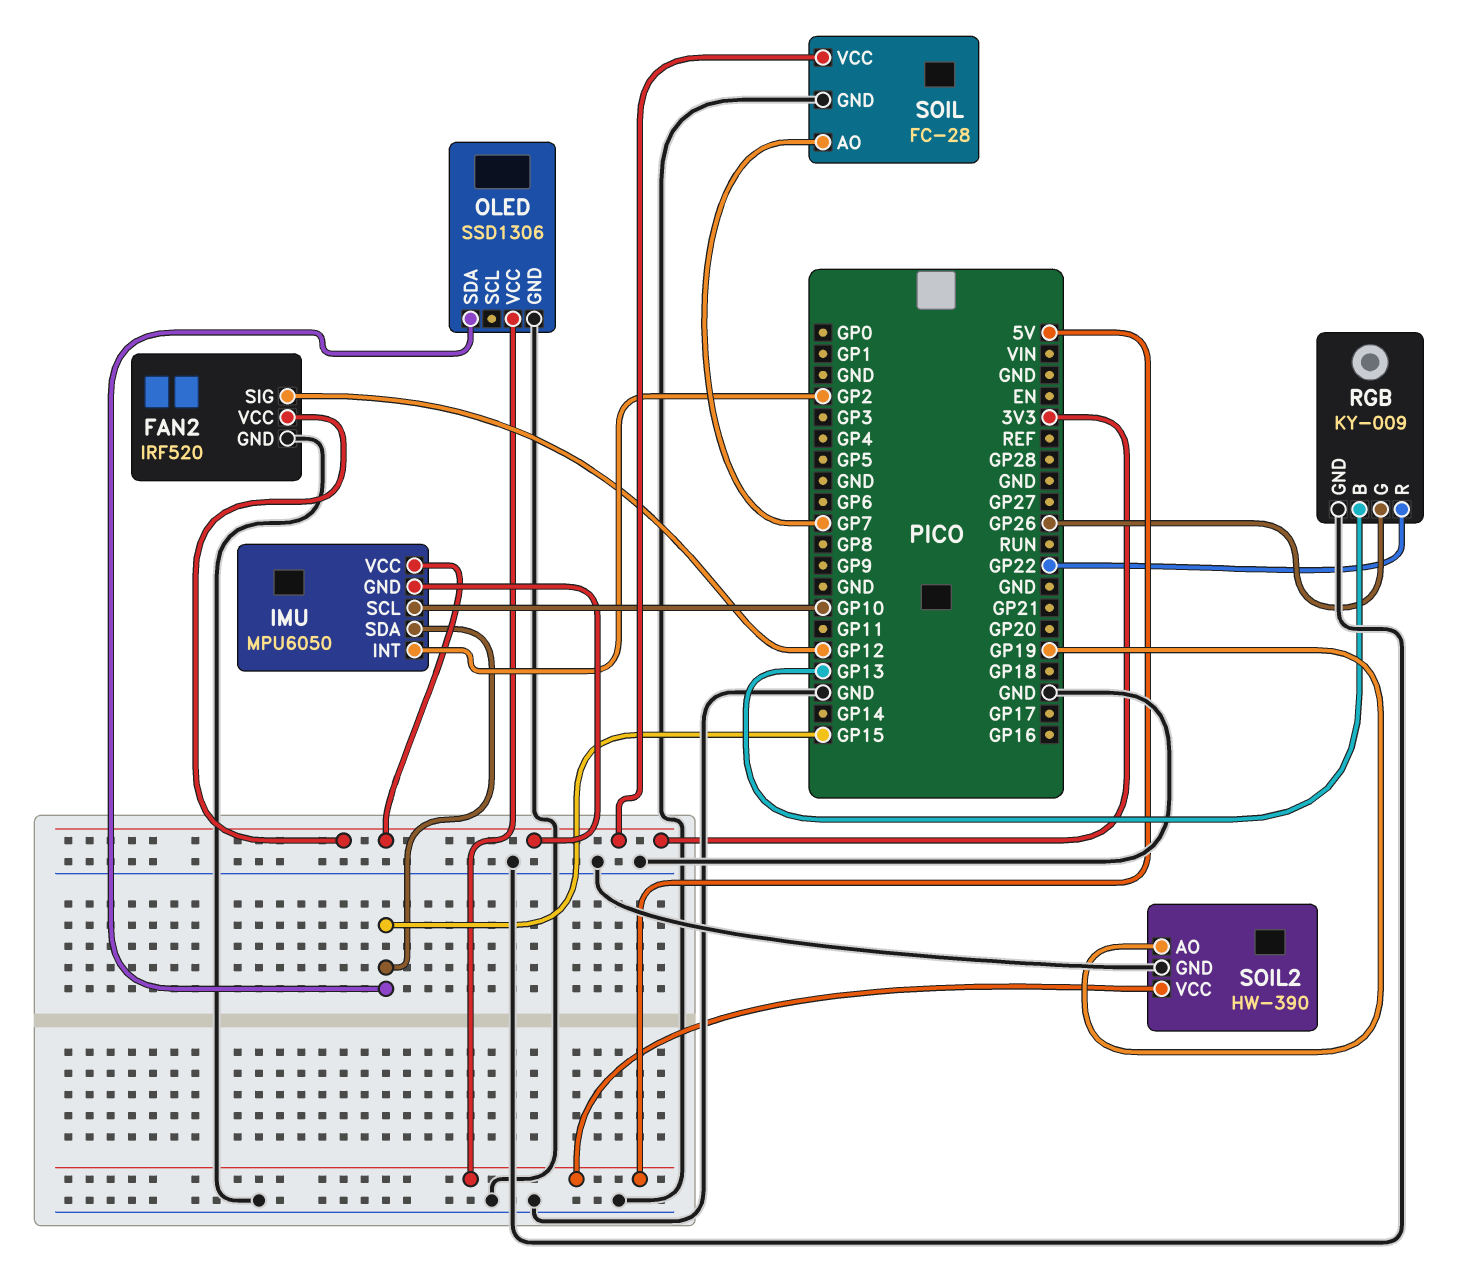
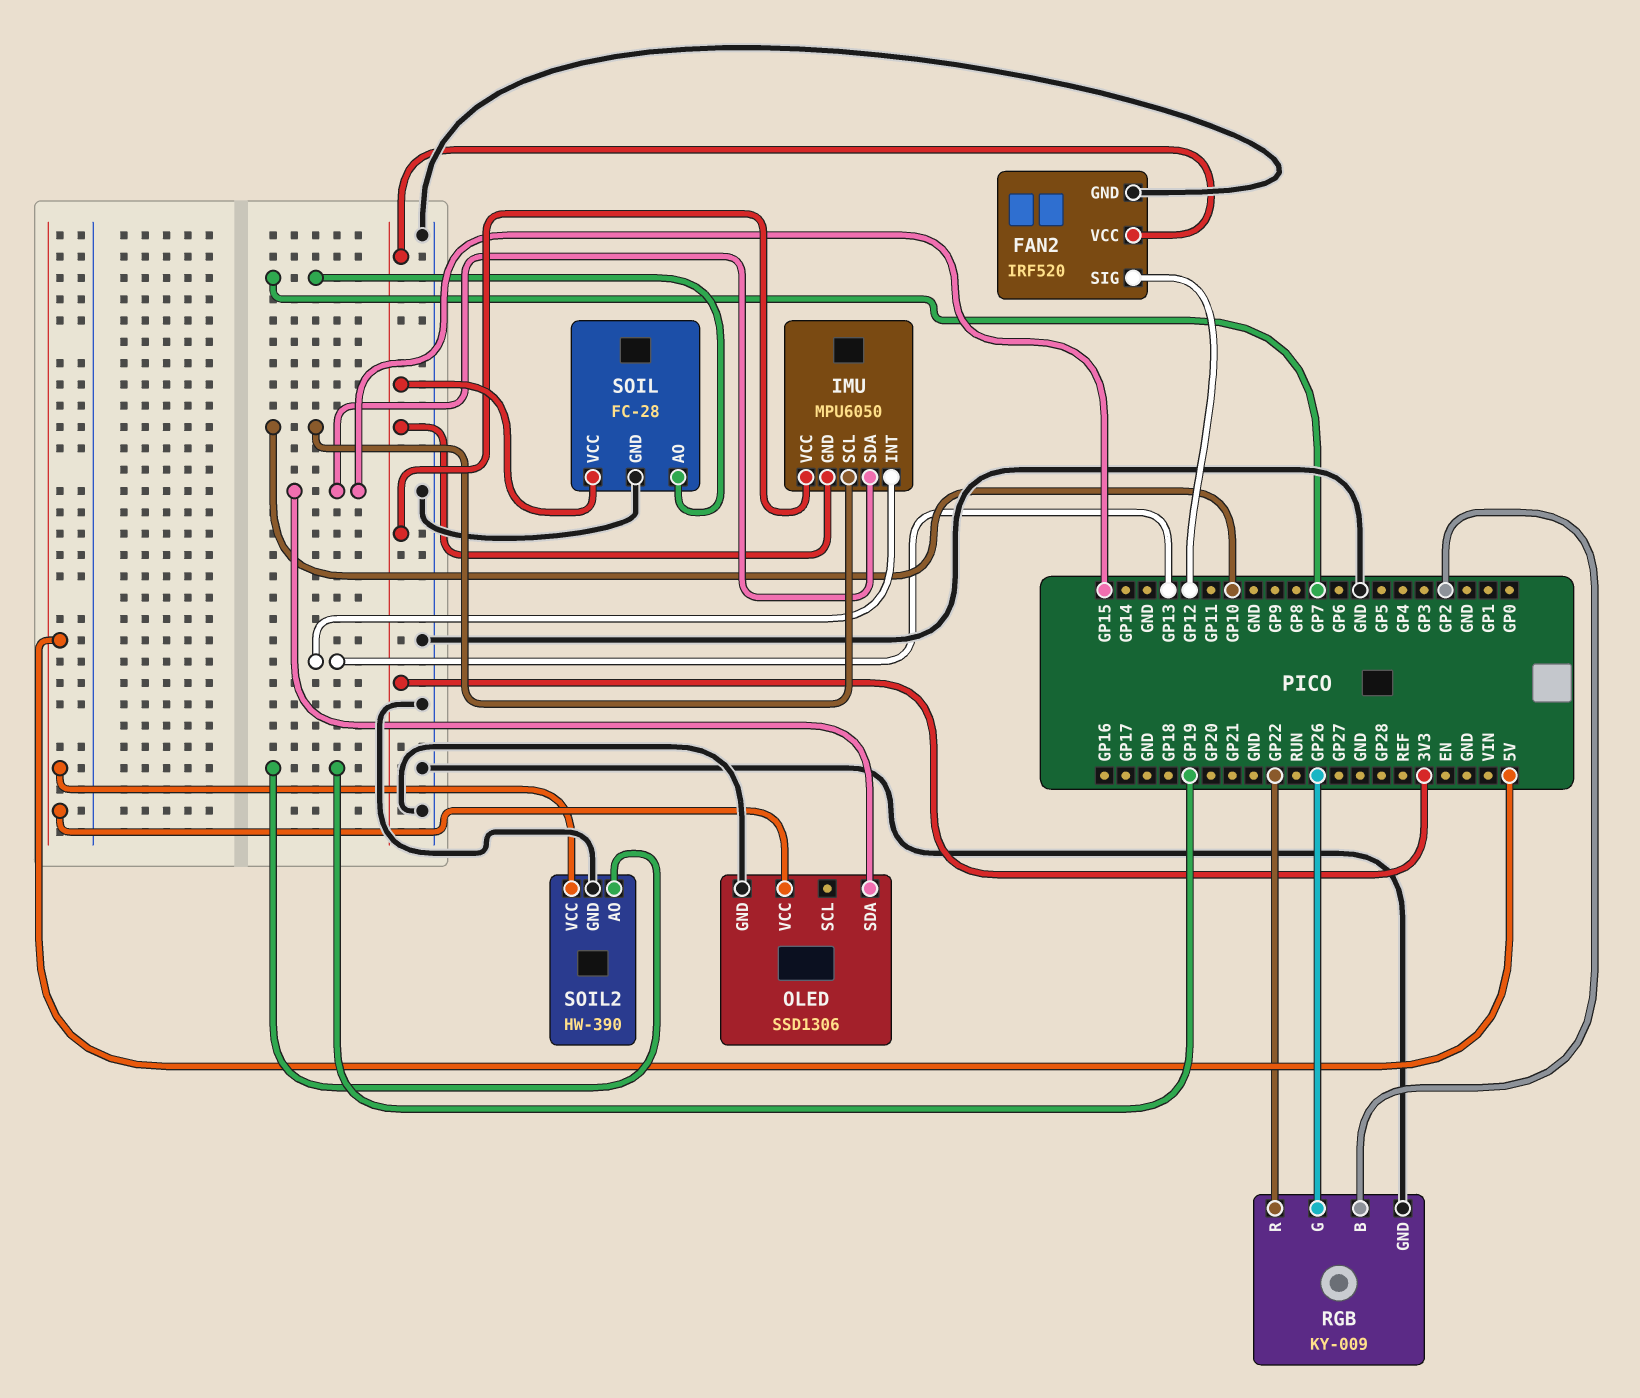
IMU pin INT: GP2 -> GP13
RGB pin B: GP13 -> GP2

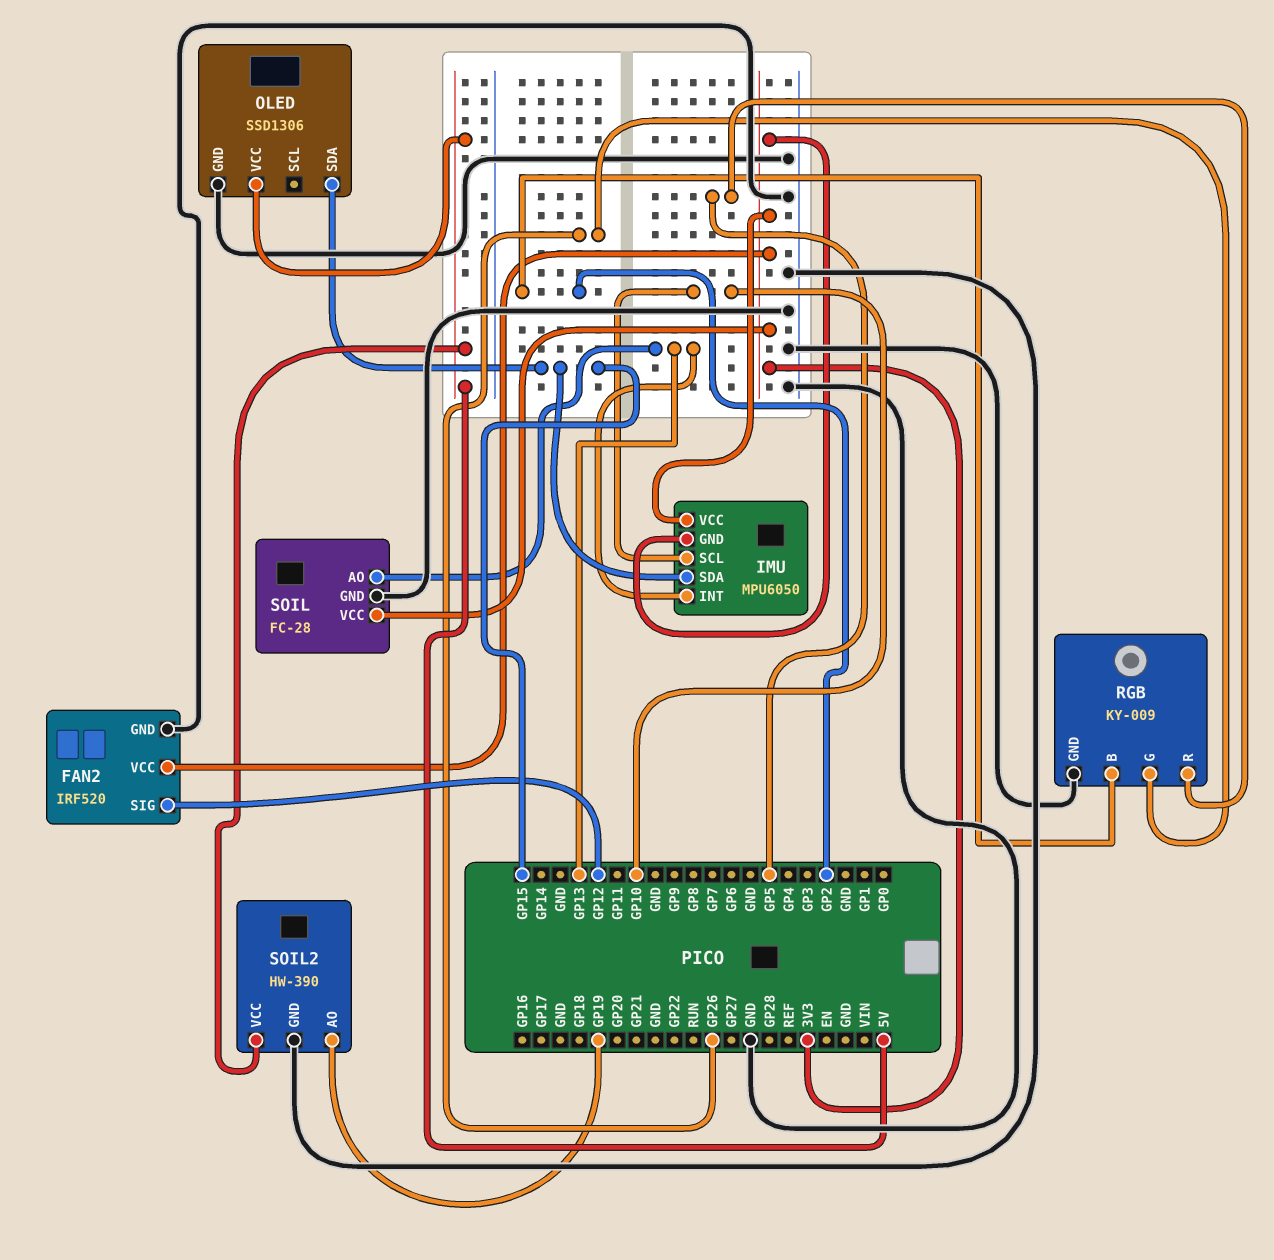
RGB pin R: GP22 -> GP5
SOIL pin AO: GP7 -> GP13

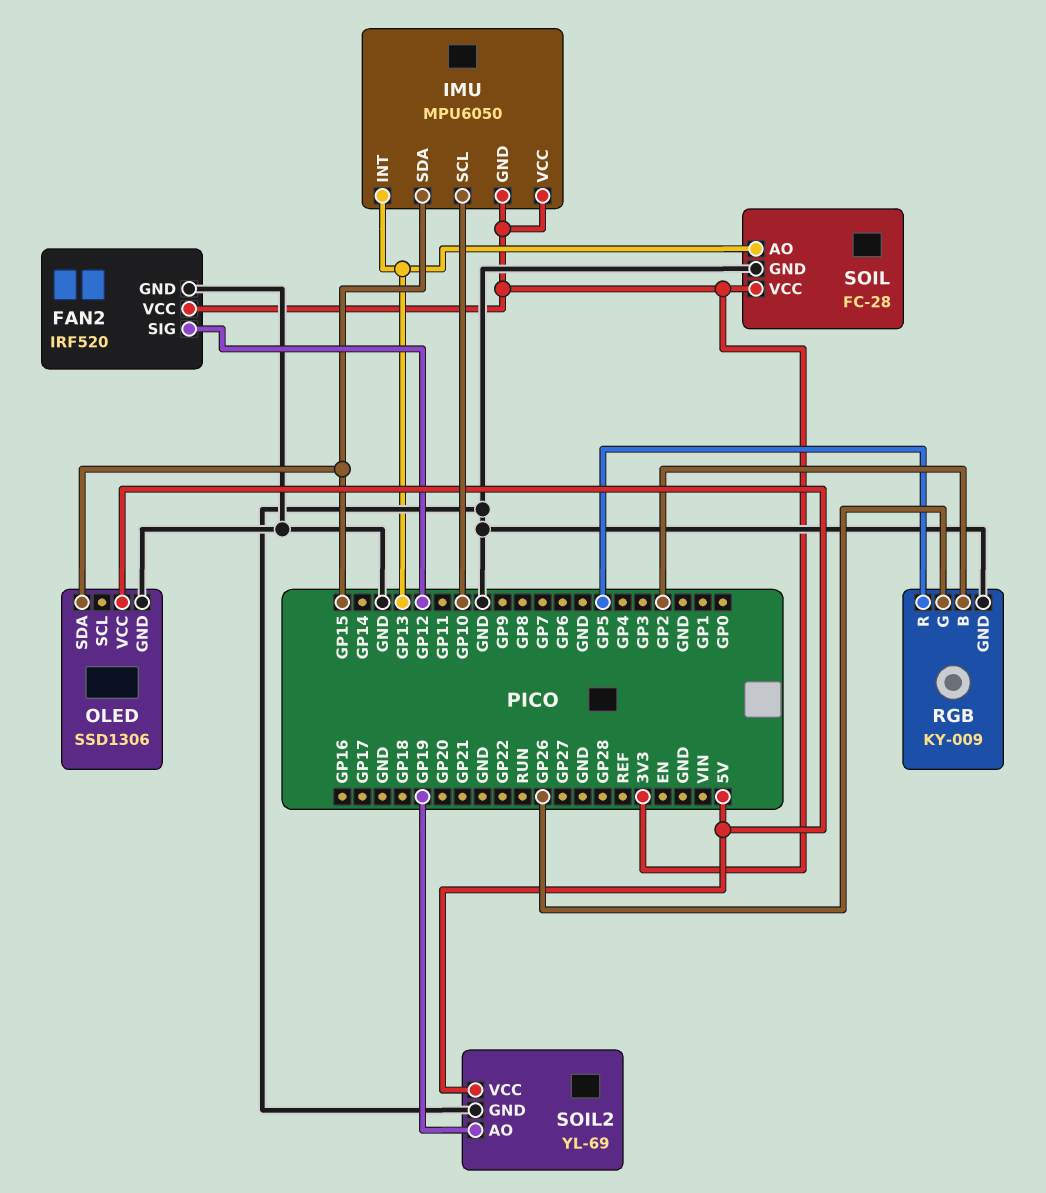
SOIL2: HW-390 -> YL-69

